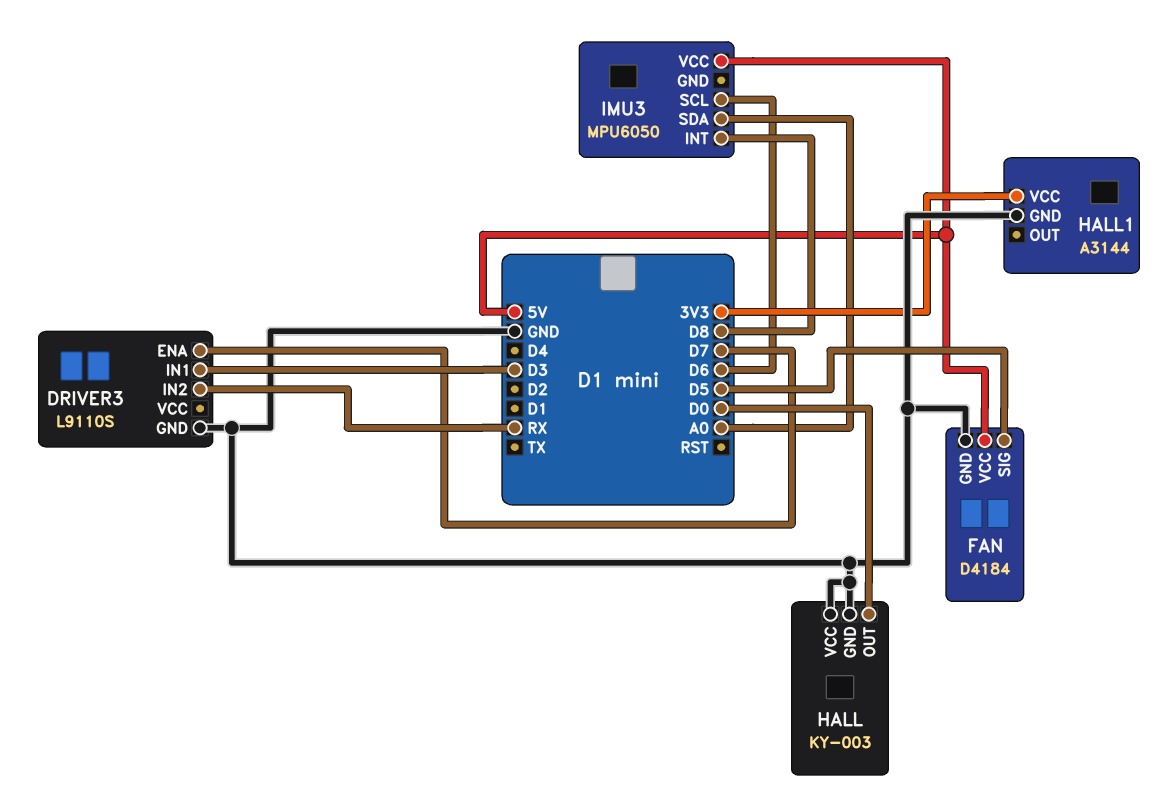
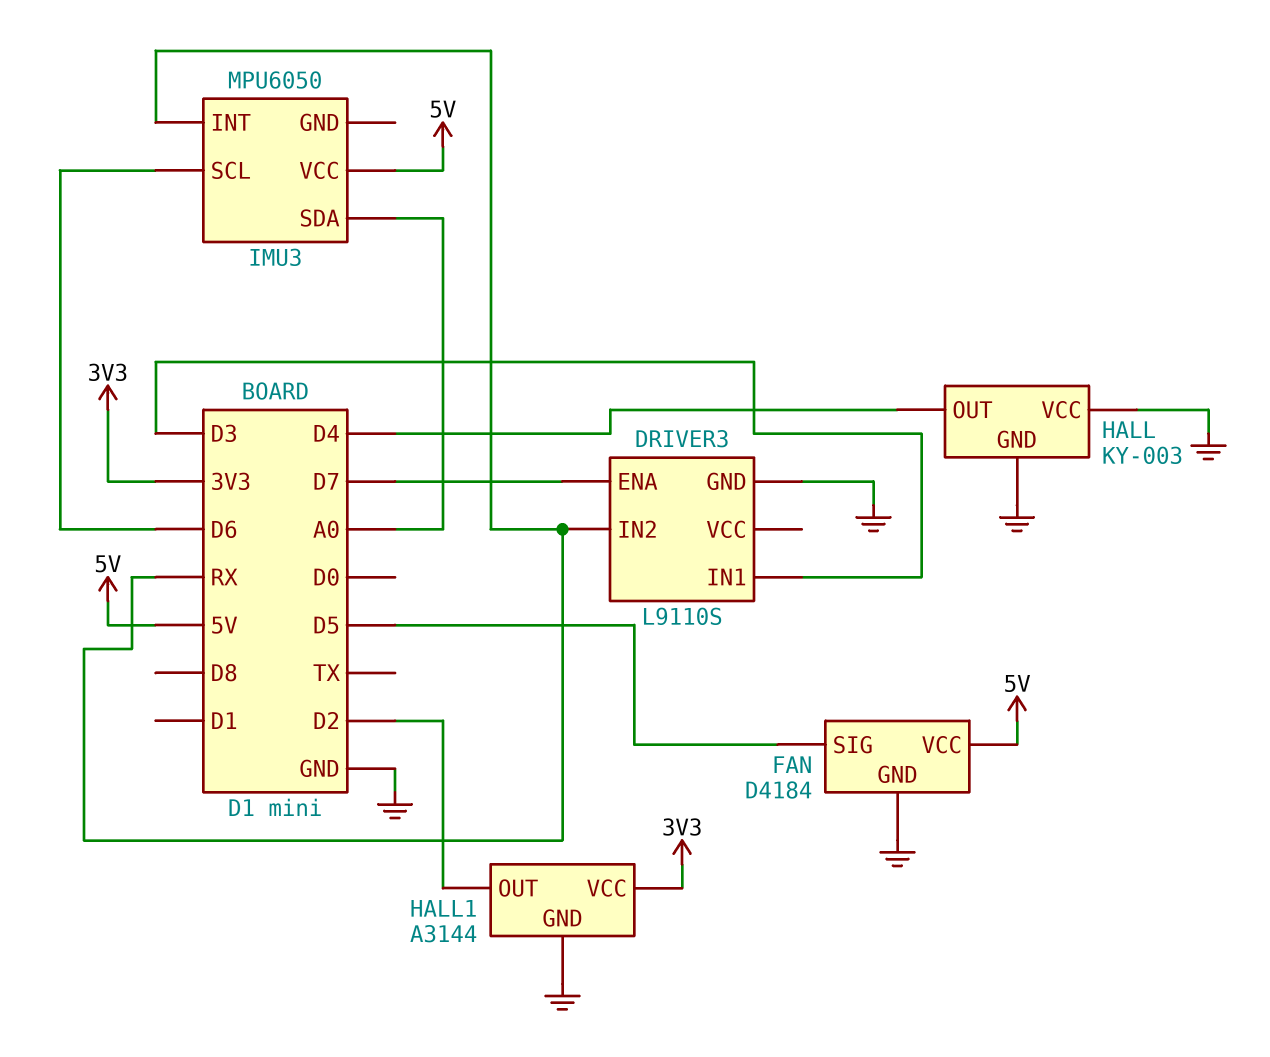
HALL pin OUT: D0 -> D4
HALL1 pin OUT: none -> D2
IMU3 pin INT: D8 -> RX

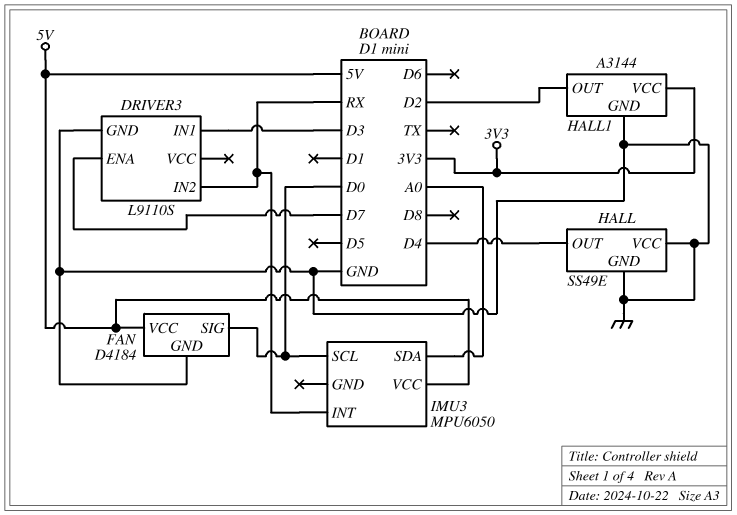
FAN pin SIG: D5 -> D0
HALL: KY-003 -> SS49E
IMU3 pin SCL: D6 -> D0

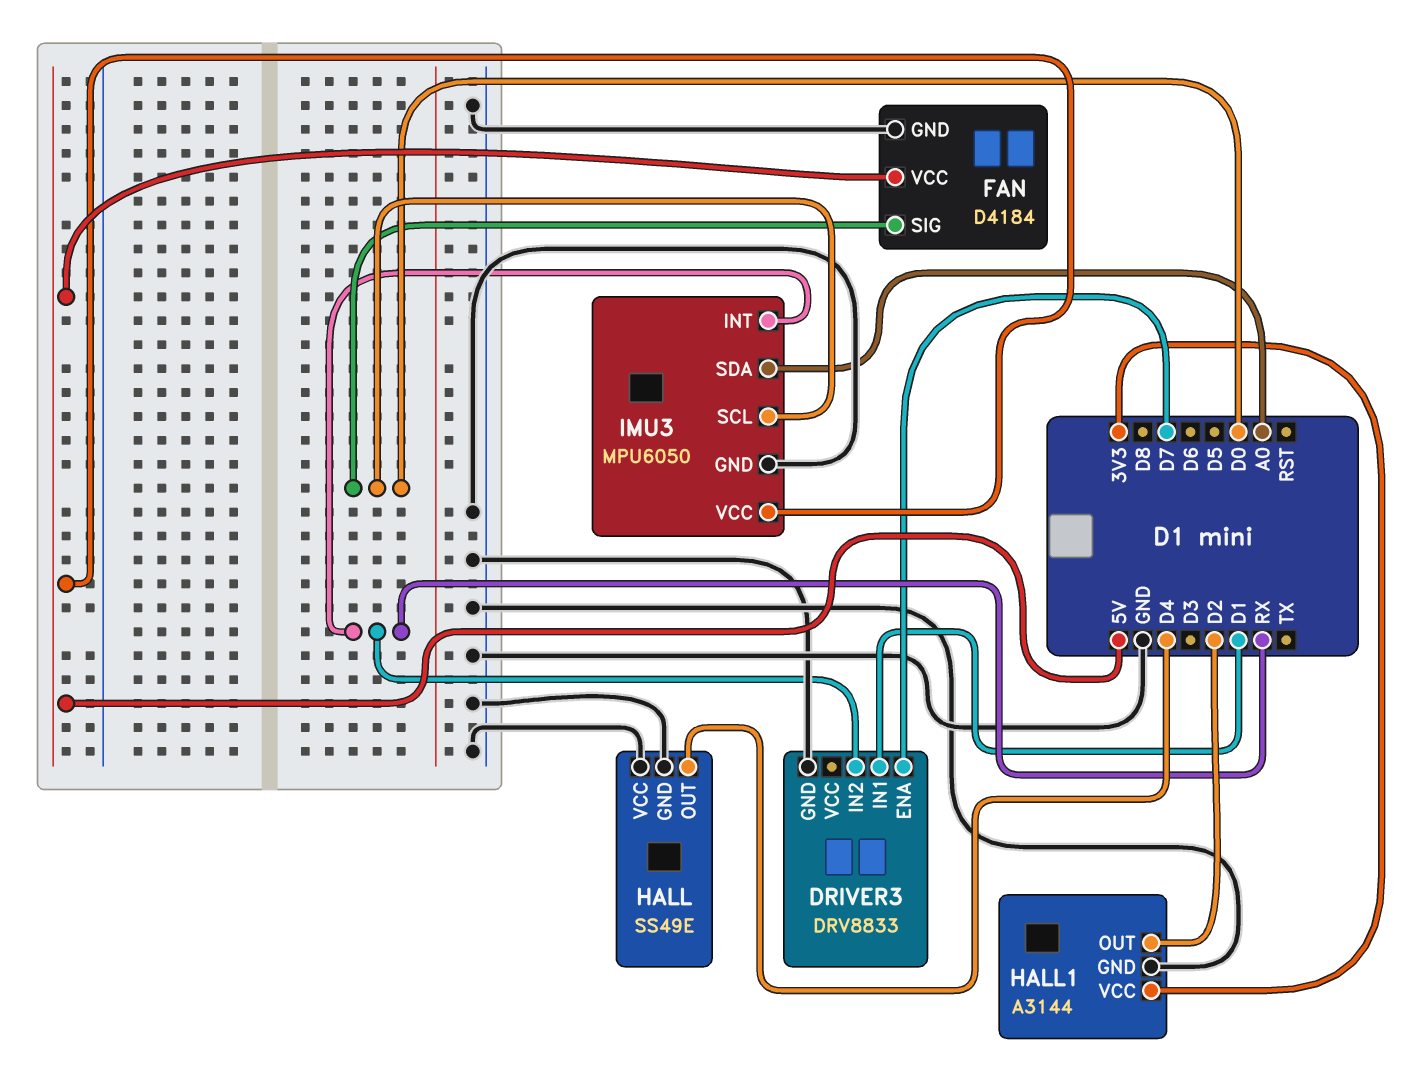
DRIVER3: L9110S -> DRV8833
DRIVER3 pin IN1: D3 -> D1
IMU3 pin GND: none -> GND

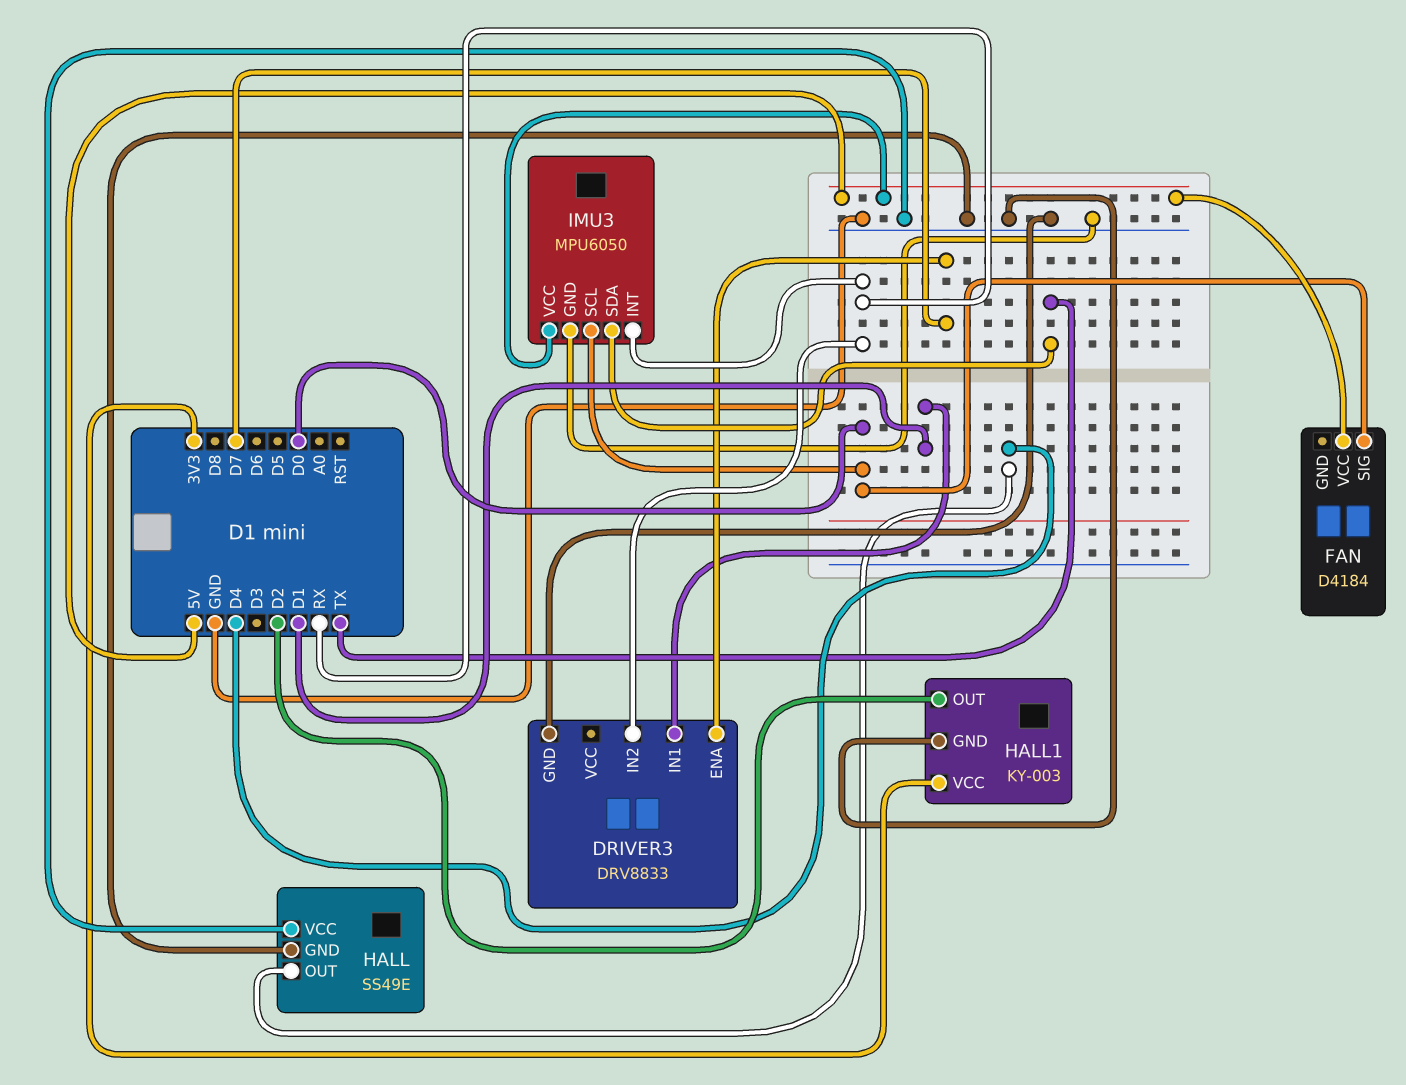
FAN pin GND: GND -> none
HALL1: A3144 -> KY-003
IMU3 pin SDA: A0 -> TX

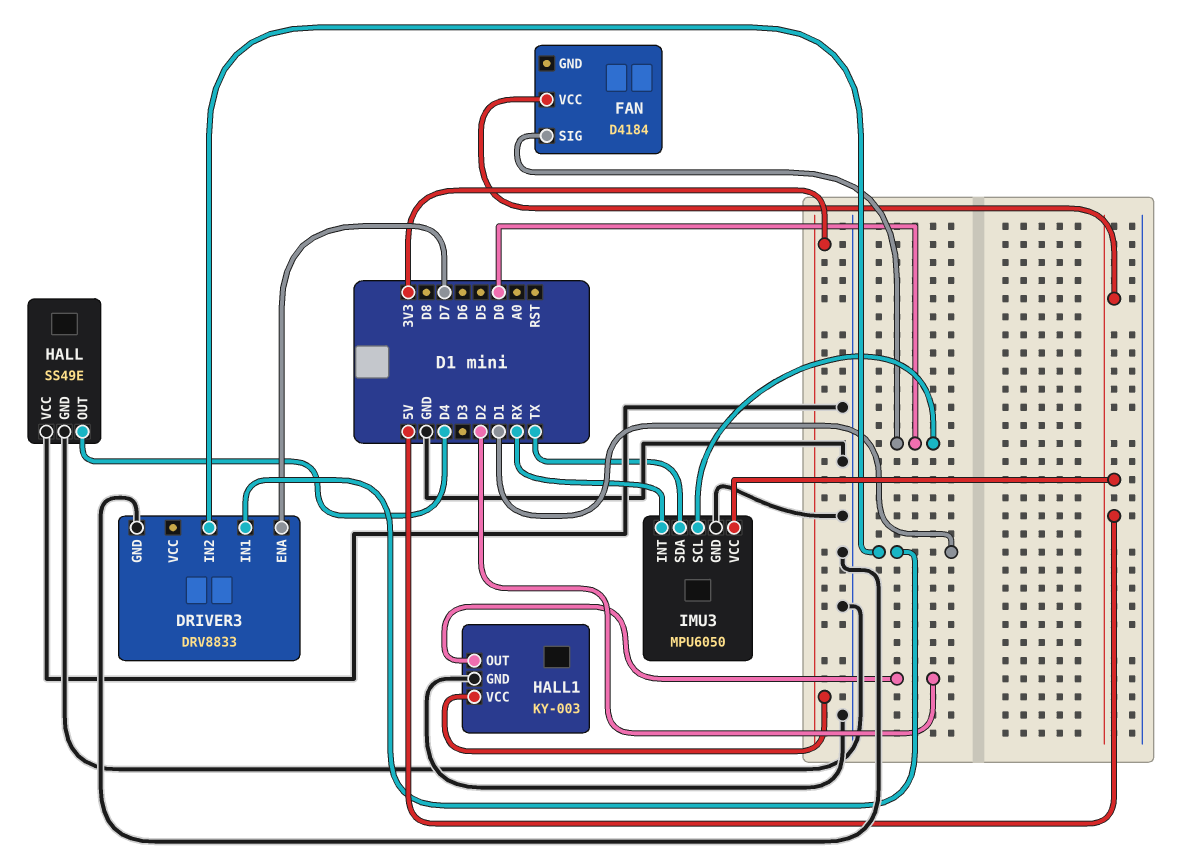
DRIVER3 pin IN2: RX -> D1

